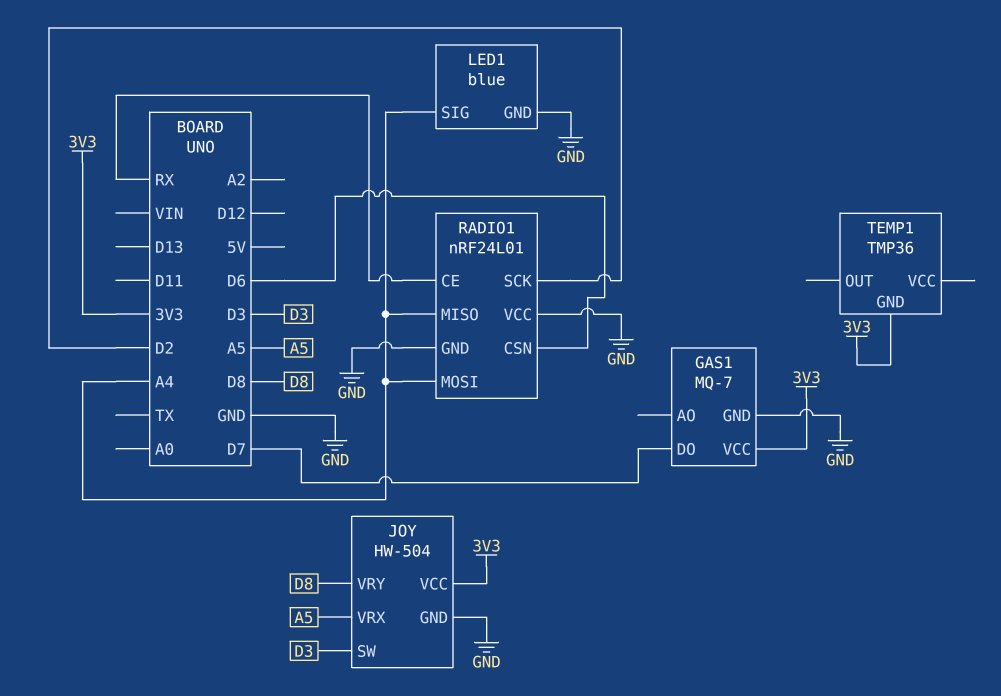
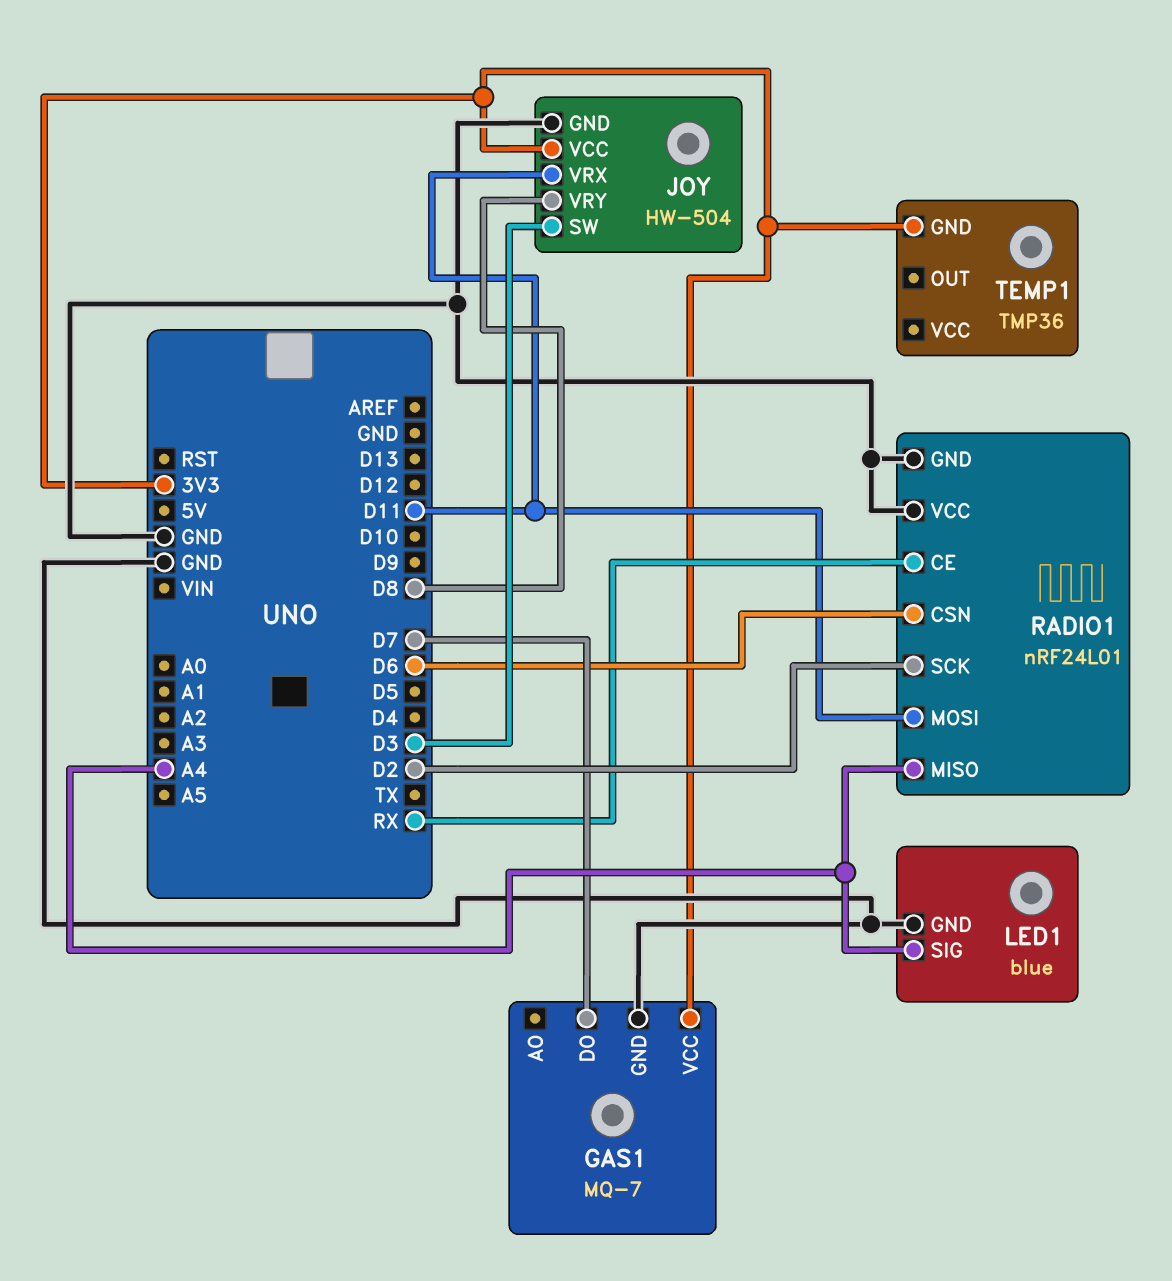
JOY pin VRX: A5 -> D11
RADIO1 pin MOSI: A4 -> D11

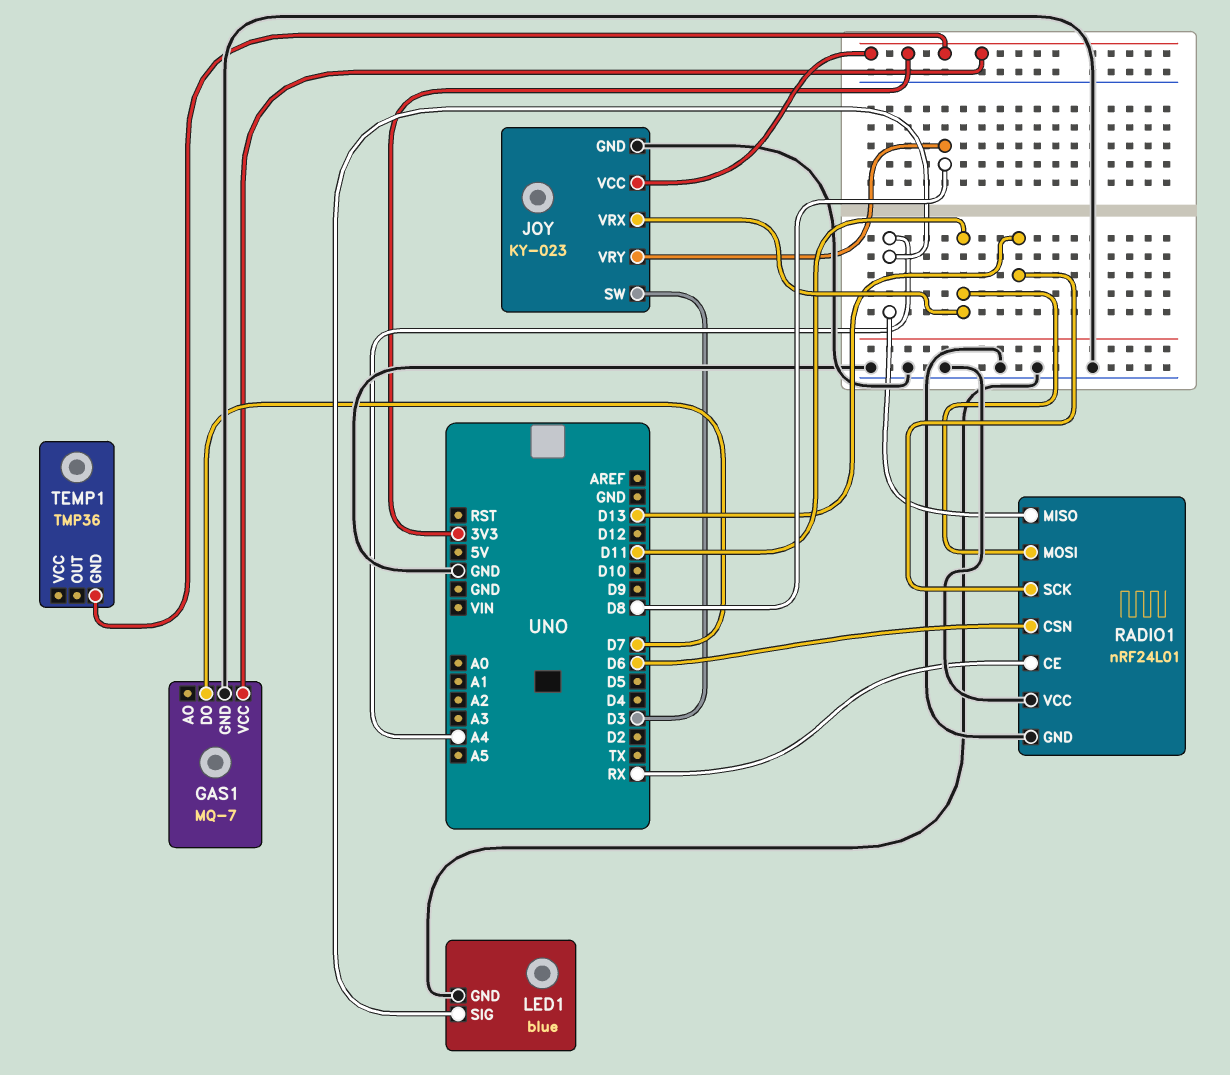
JOY: HW-504 -> KY-023
RADIO1 pin SCK: D2 -> D13

